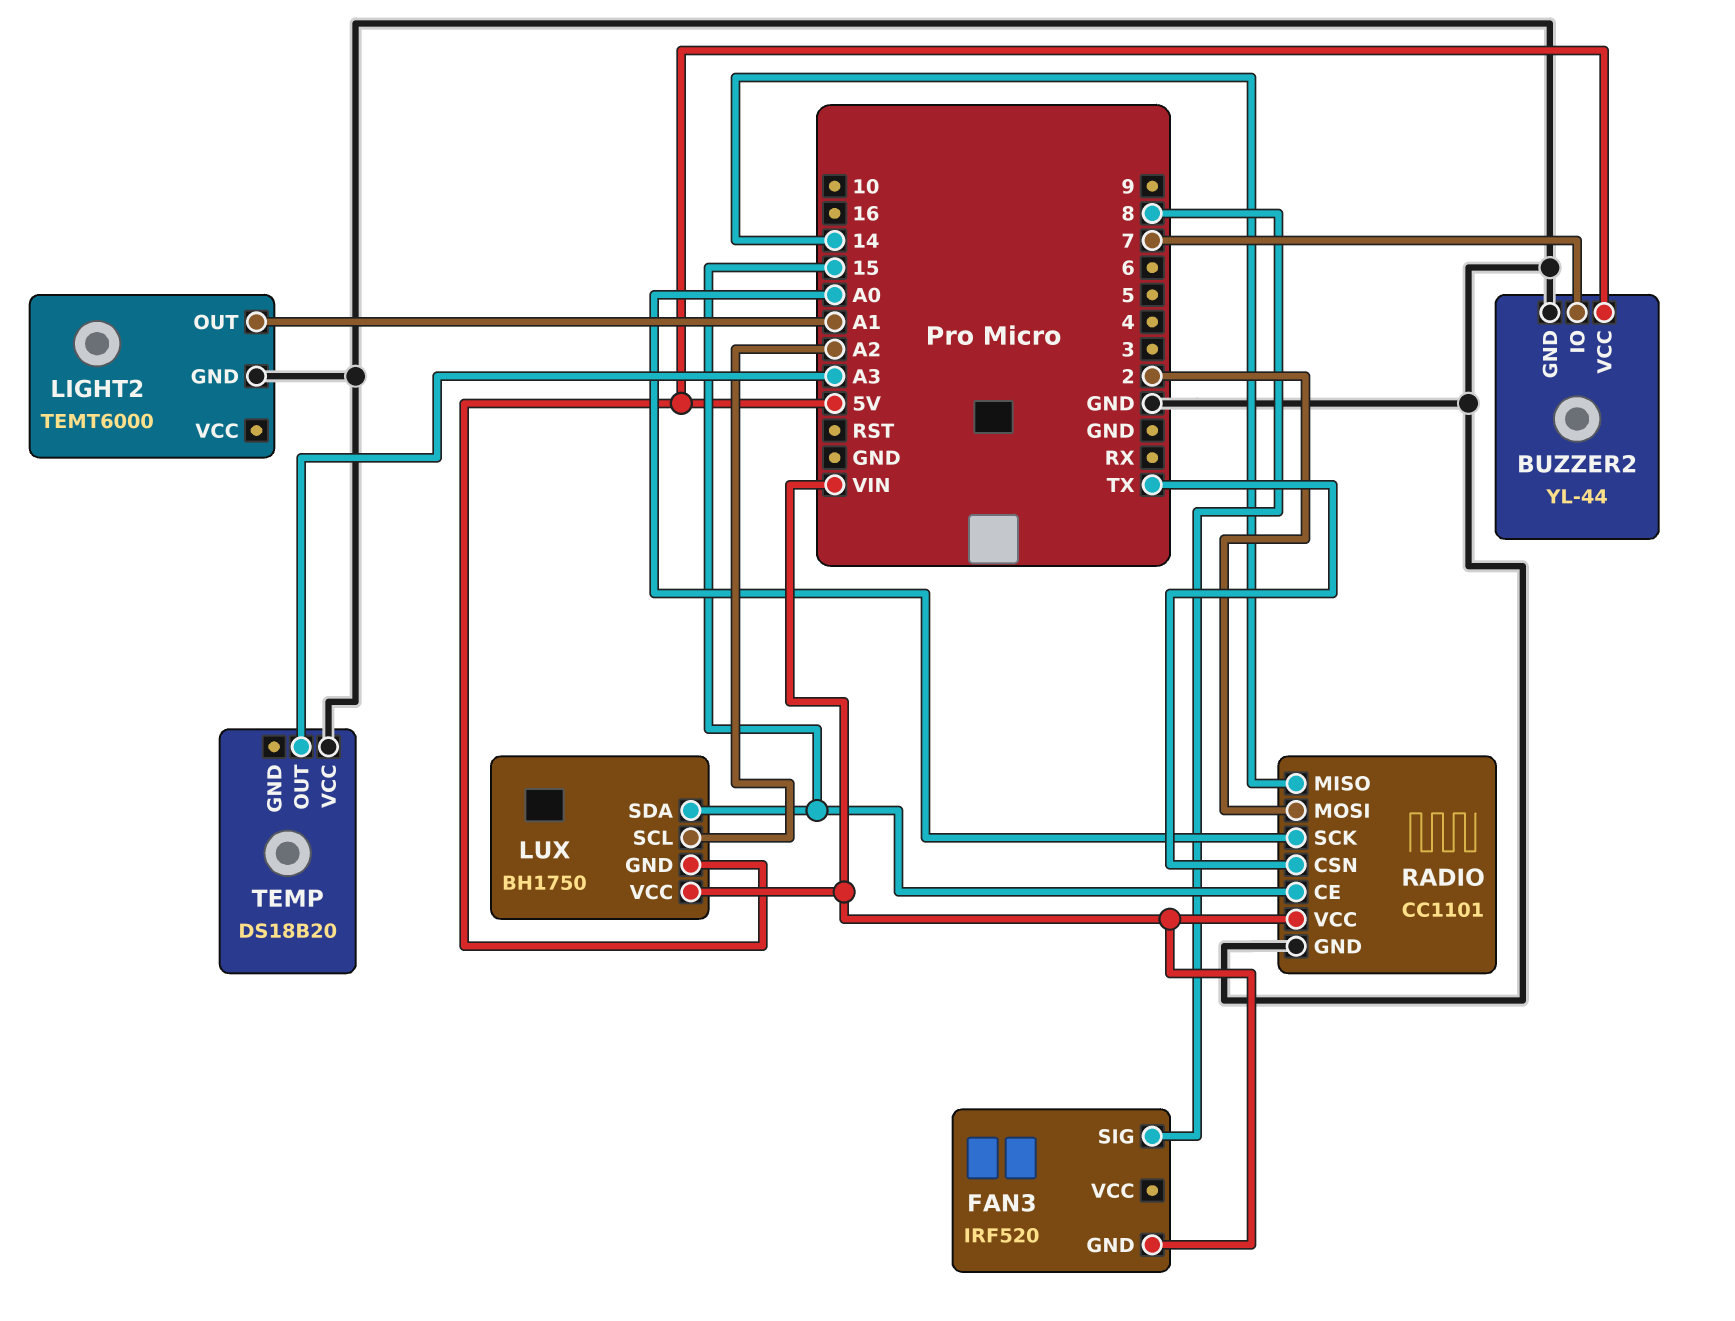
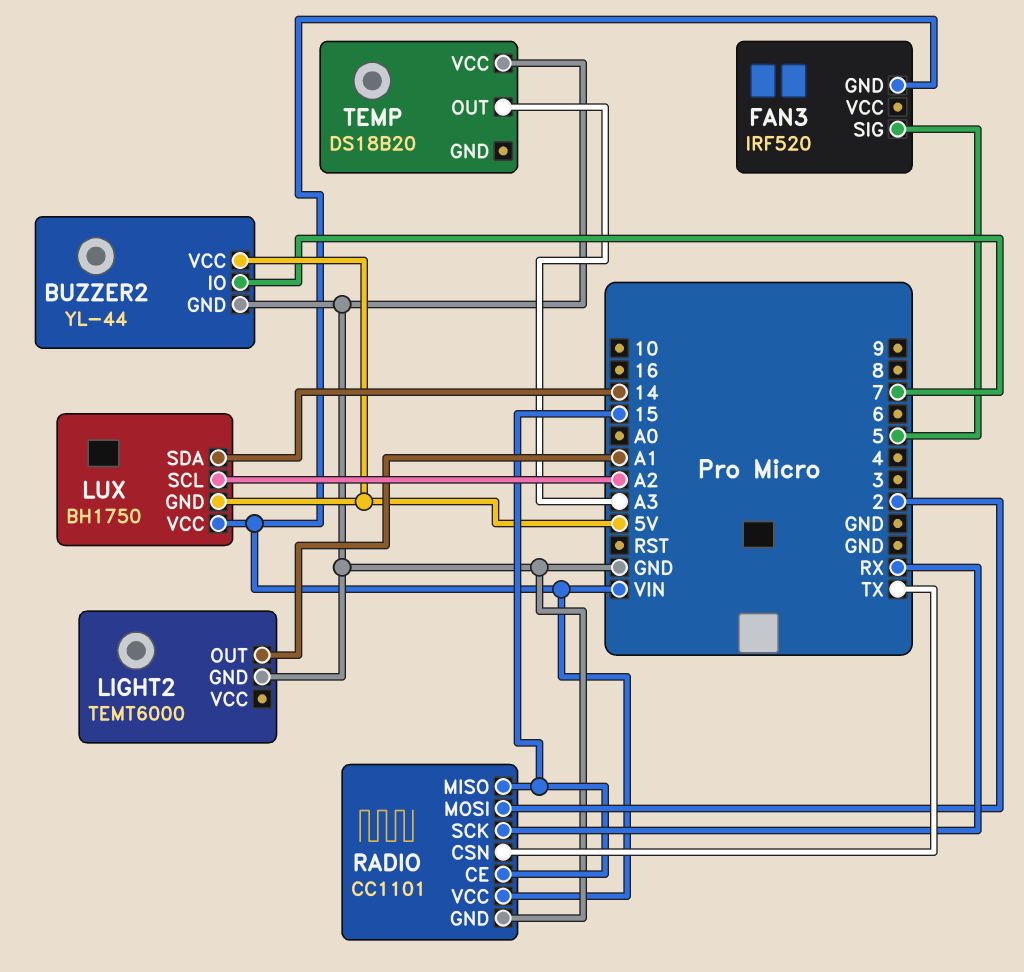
FAN3 pin SIG: 8 -> 5
LUX pin SDA: 15 -> 14
RADIO pin MISO: 14 -> 15
RADIO pin SCK: A0 -> RX

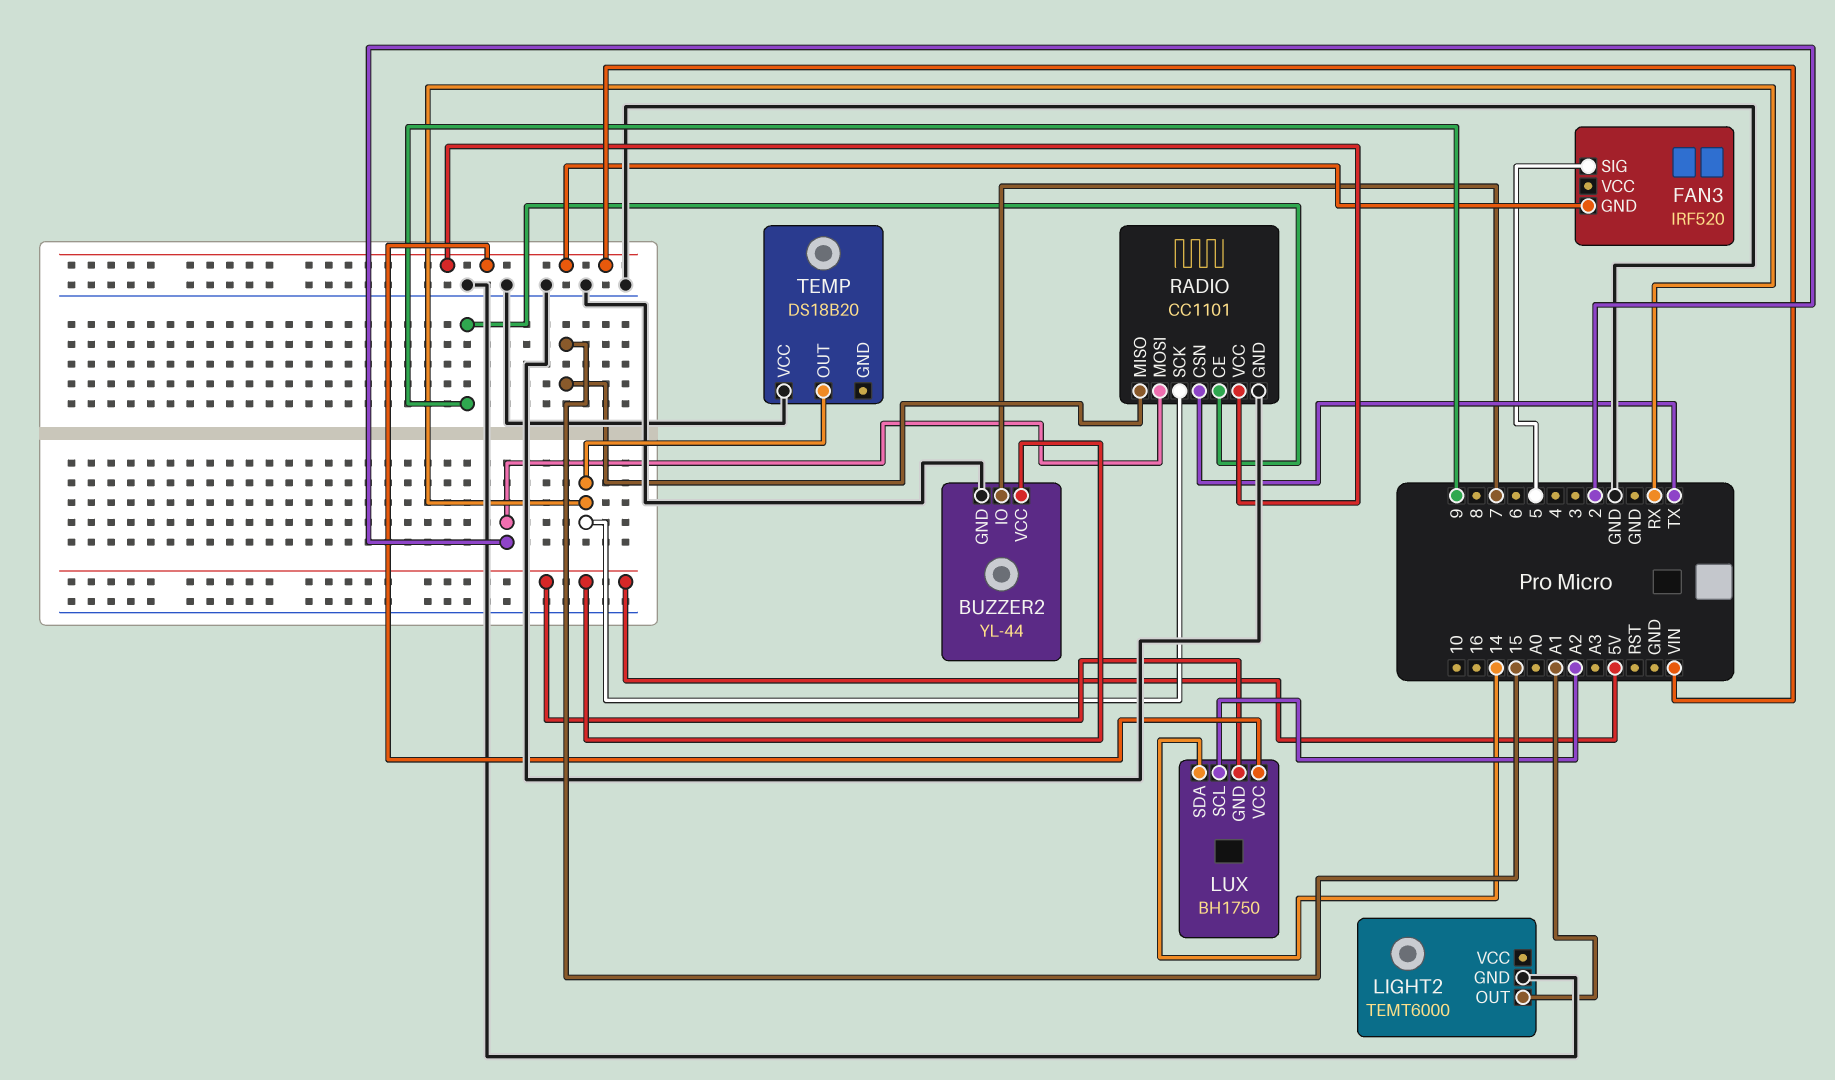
RADIO pin CE: 15 -> 9
TEMP pin OUT: A3 -> RX

